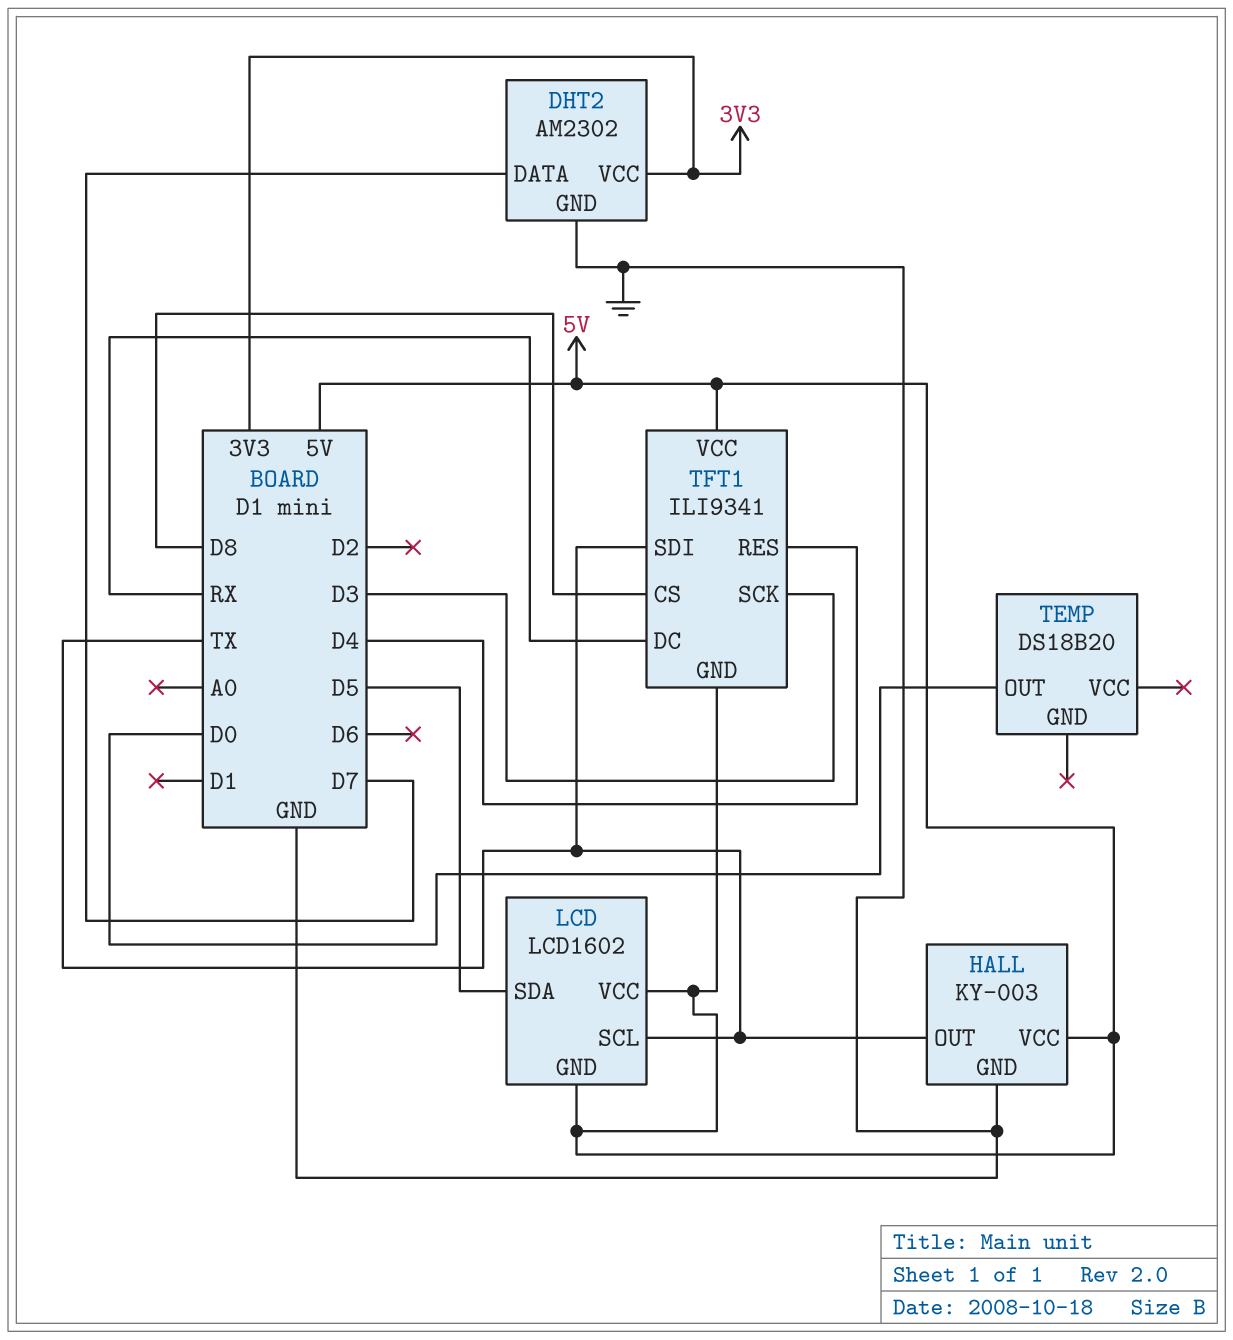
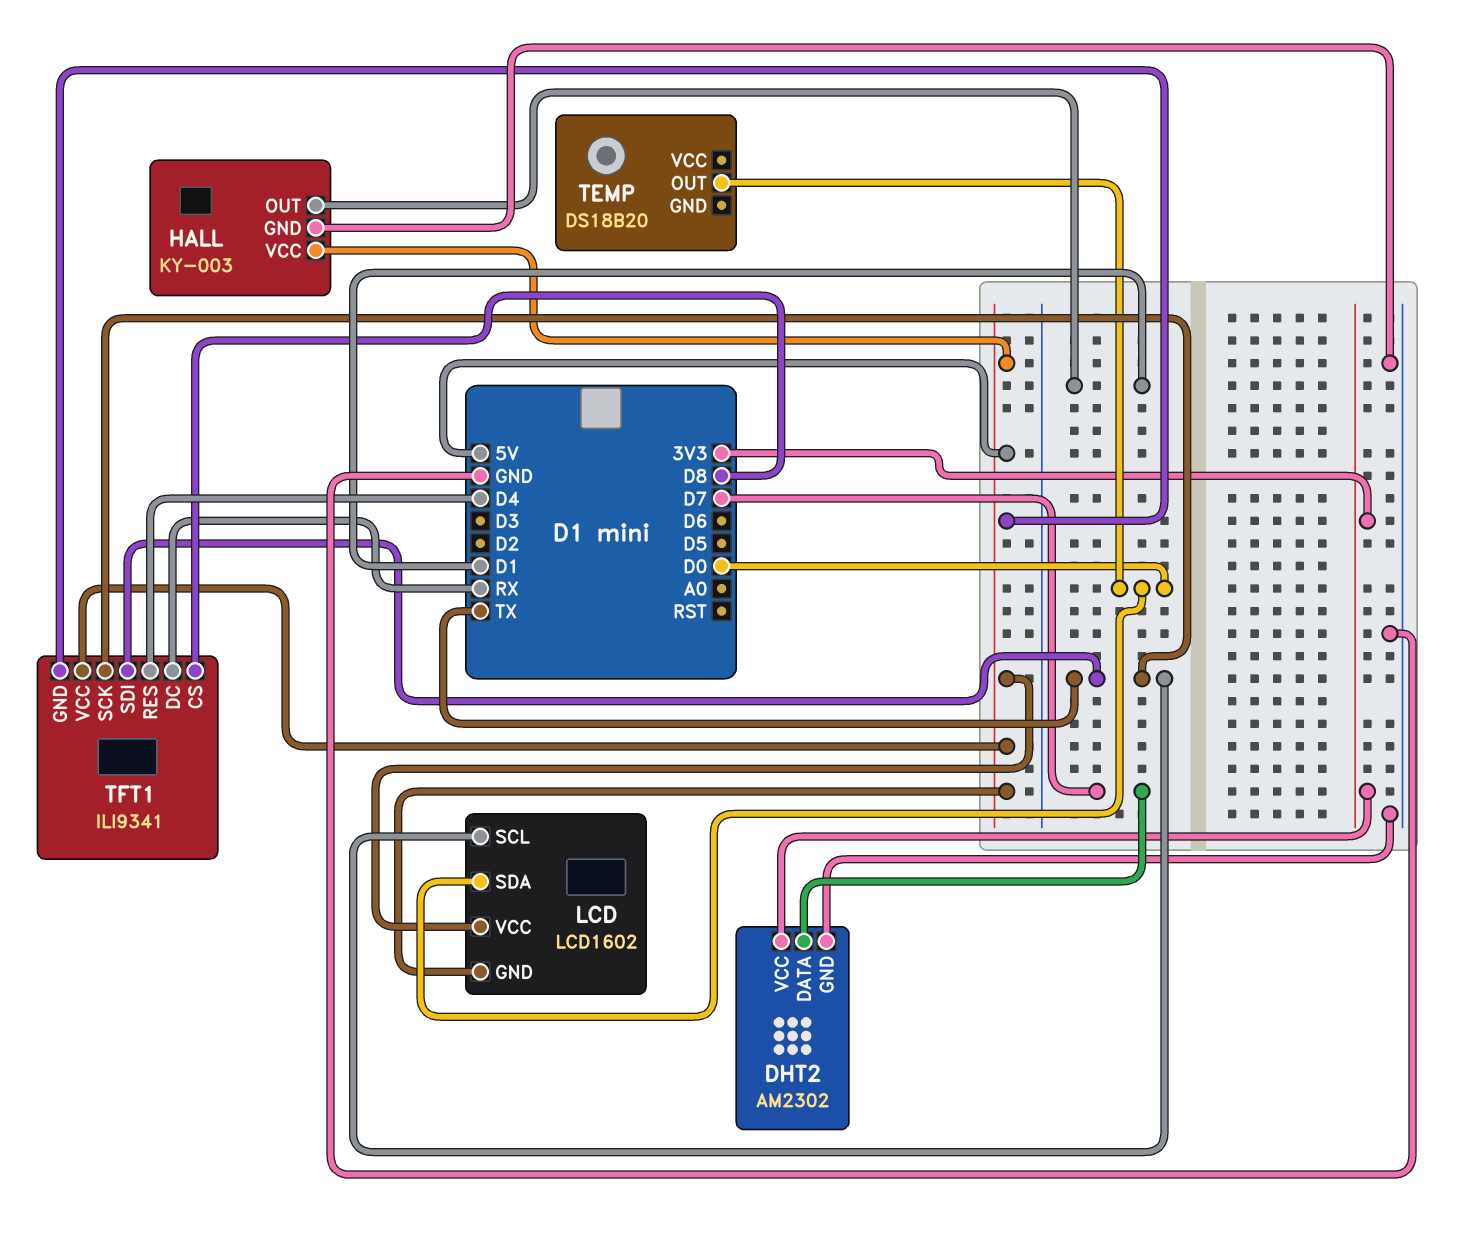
HALL pin OUT: TX -> D1
LCD pin SDA: D5 -> D0
TFT1 pin SCK: D3 -> TX

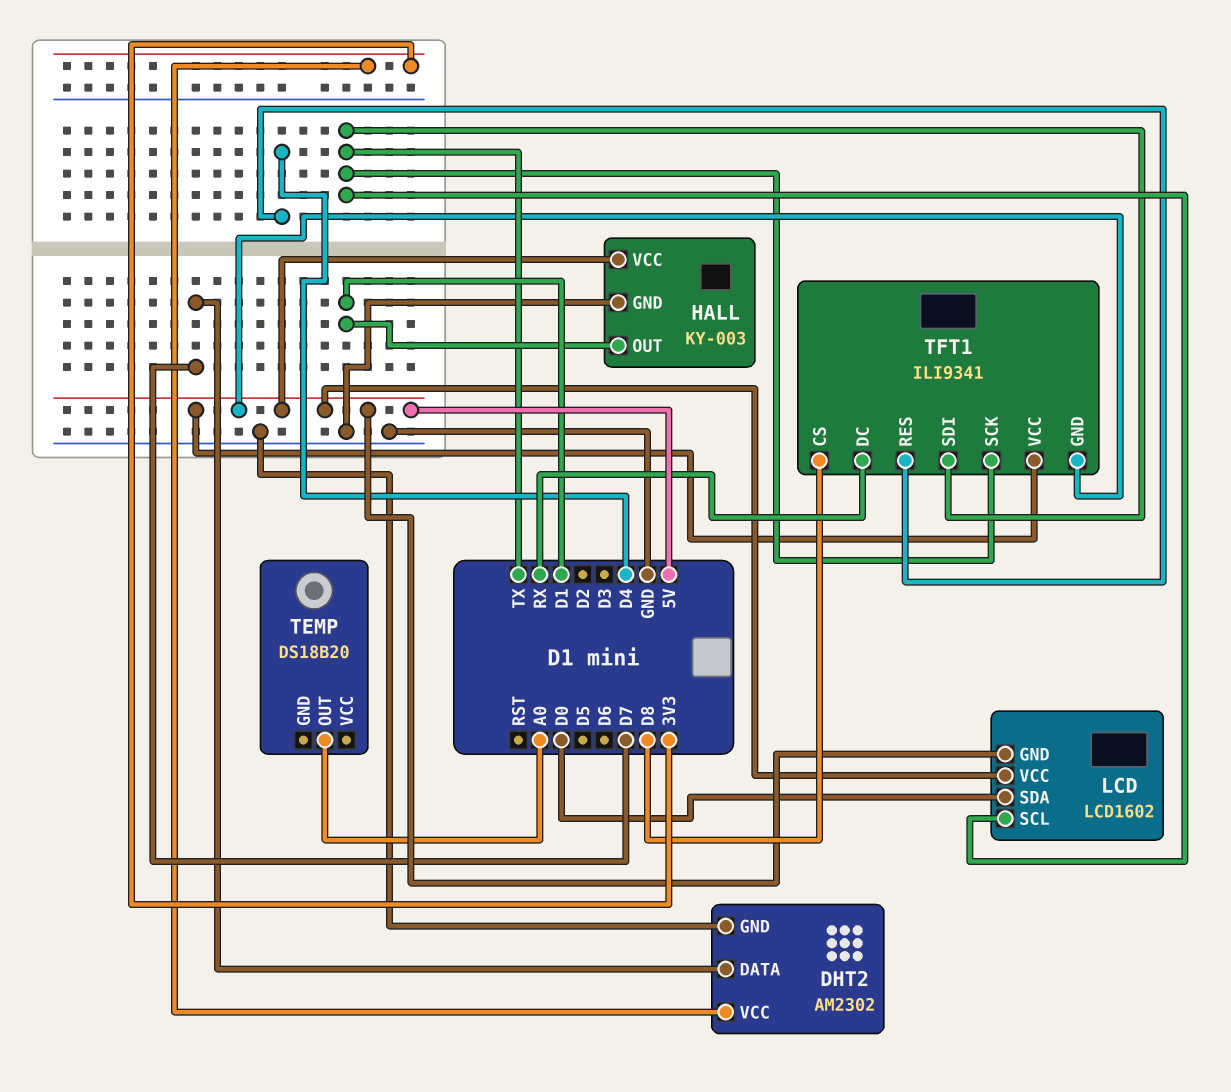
TEMP pin OUT: D0 -> A0

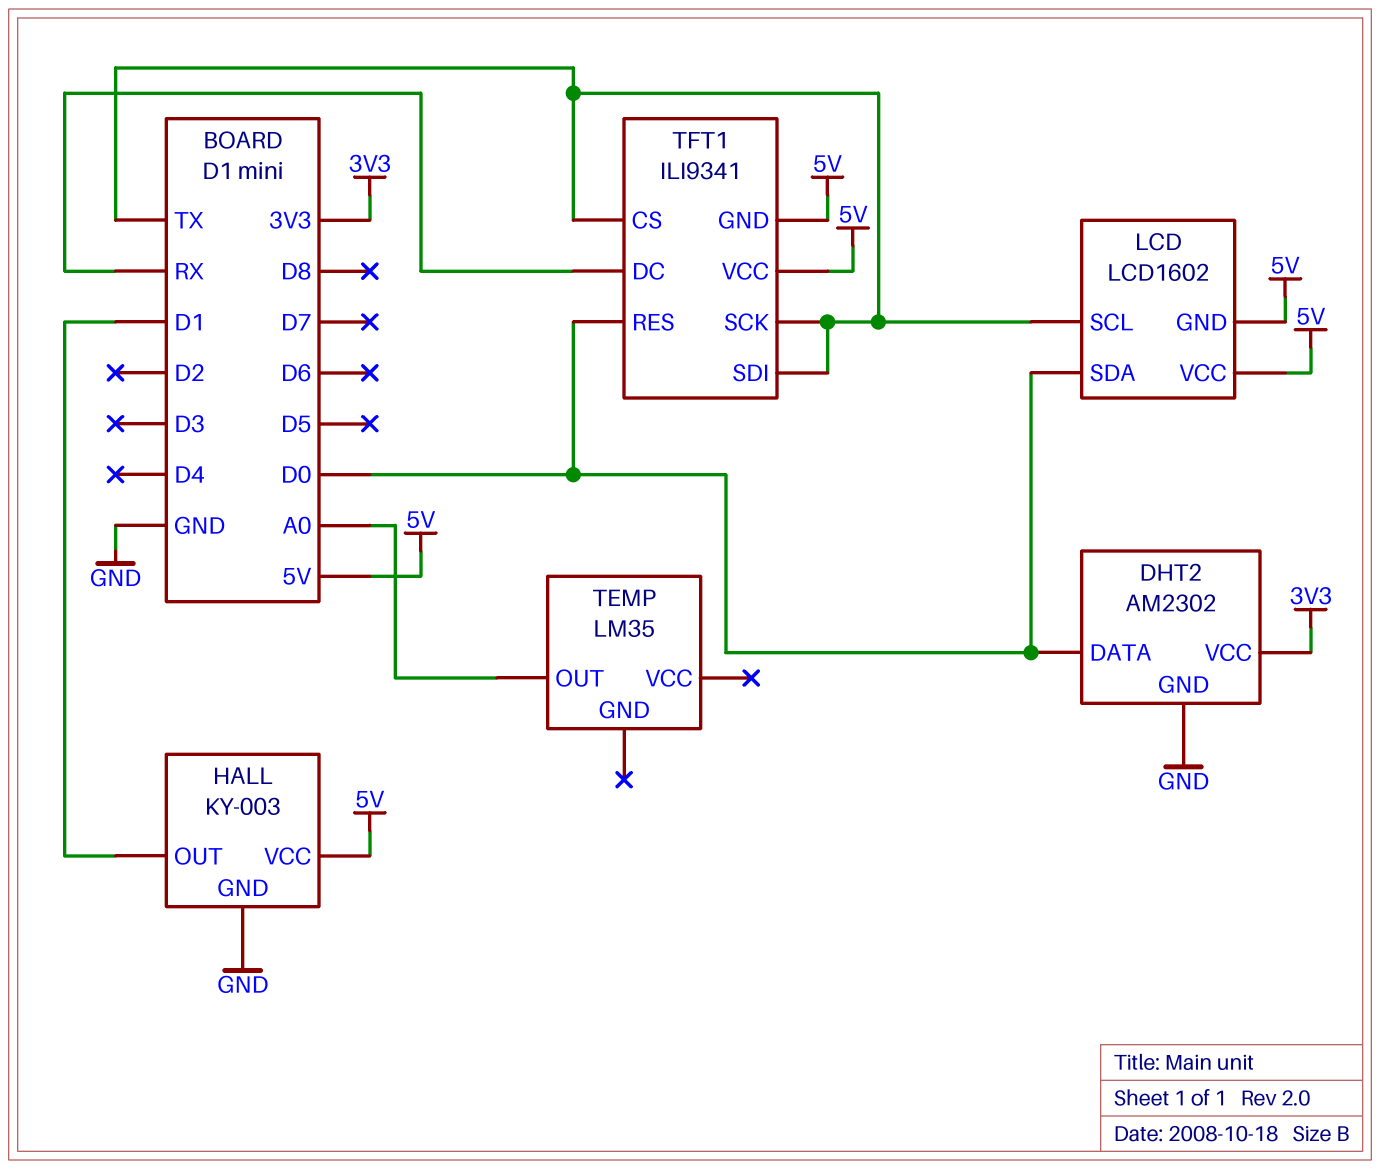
DHT2 pin DATA: D7 -> D0
TEMP: DS18B20 -> LM35
TFT1 pin CS: D8 -> TX
TFT1 pin RES: D4 -> D0

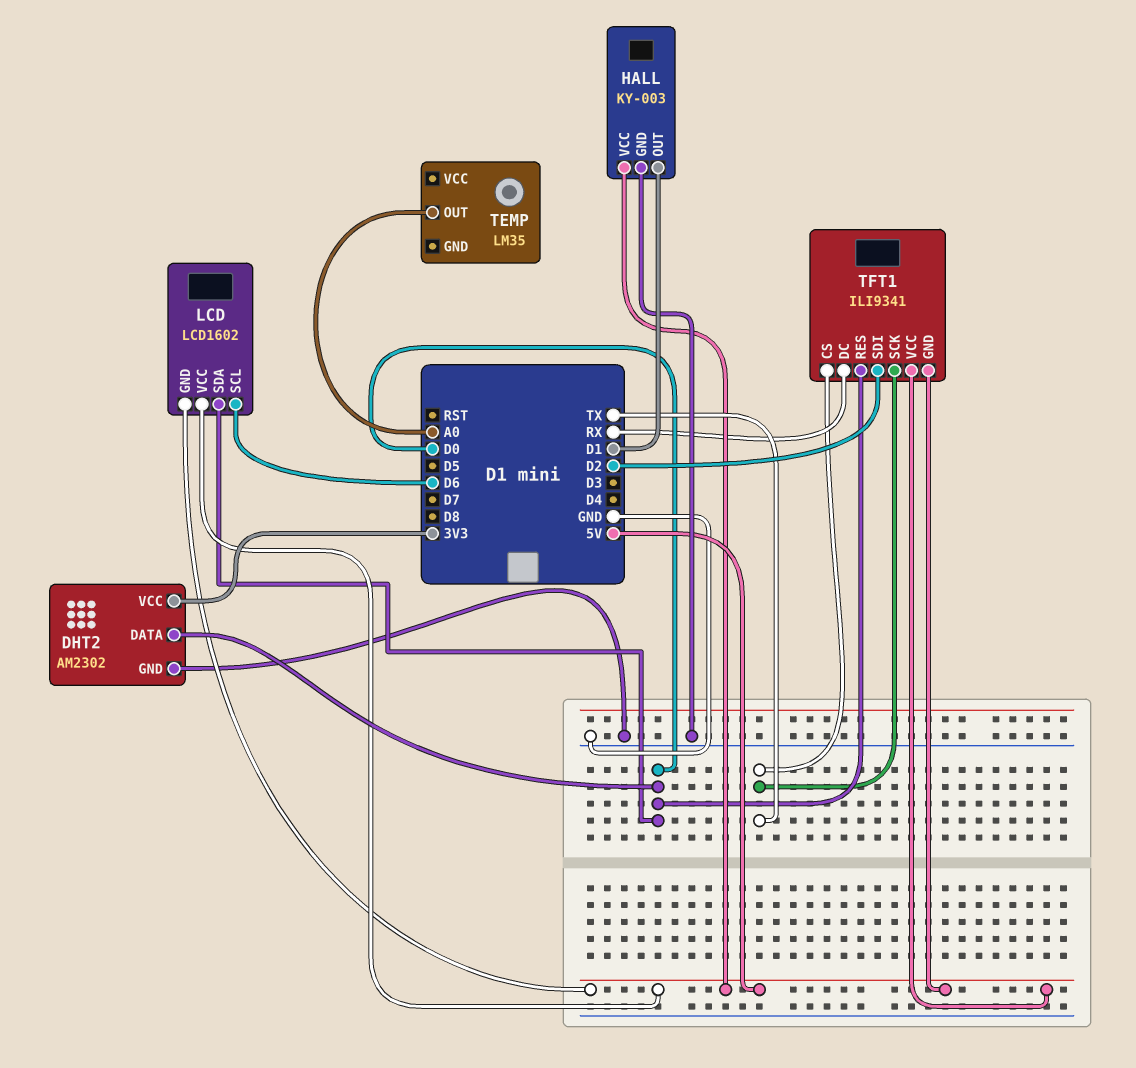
LCD pin SCL: TX -> D6
TFT1 pin SDI: TX -> D2

